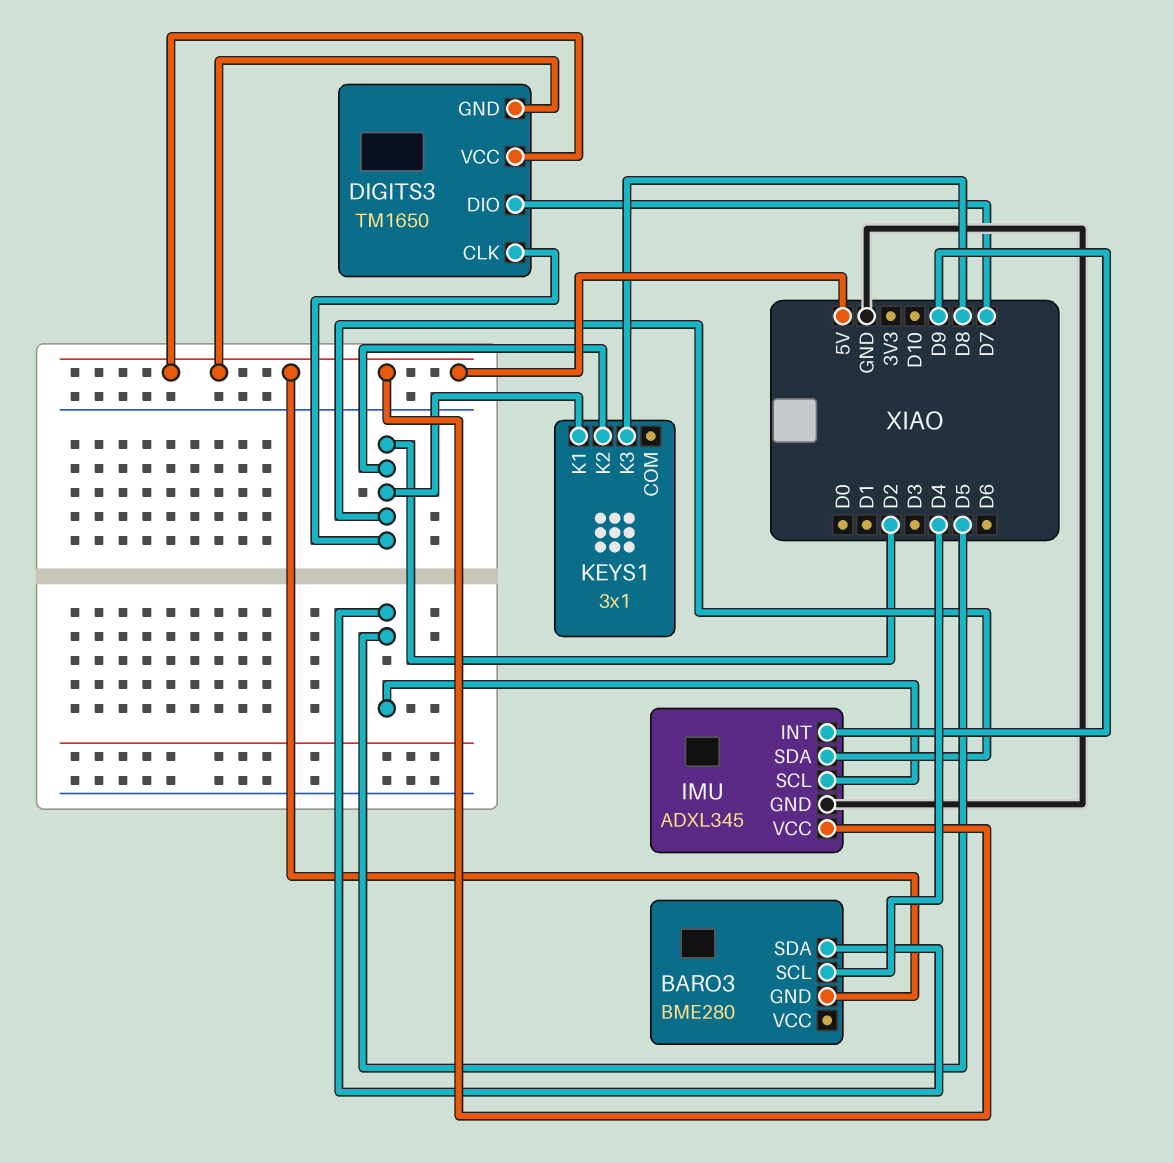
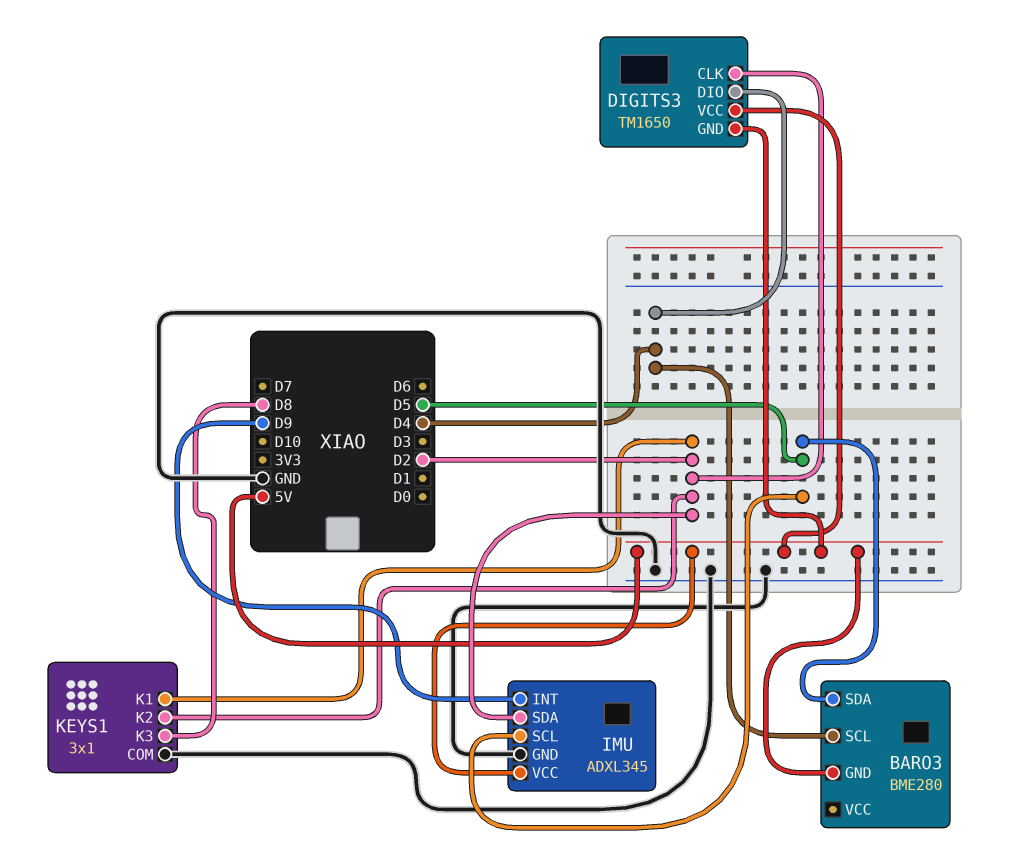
DIGITS3 pin DIO: D7 -> D4
KEYS1 pin COM: none -> GND

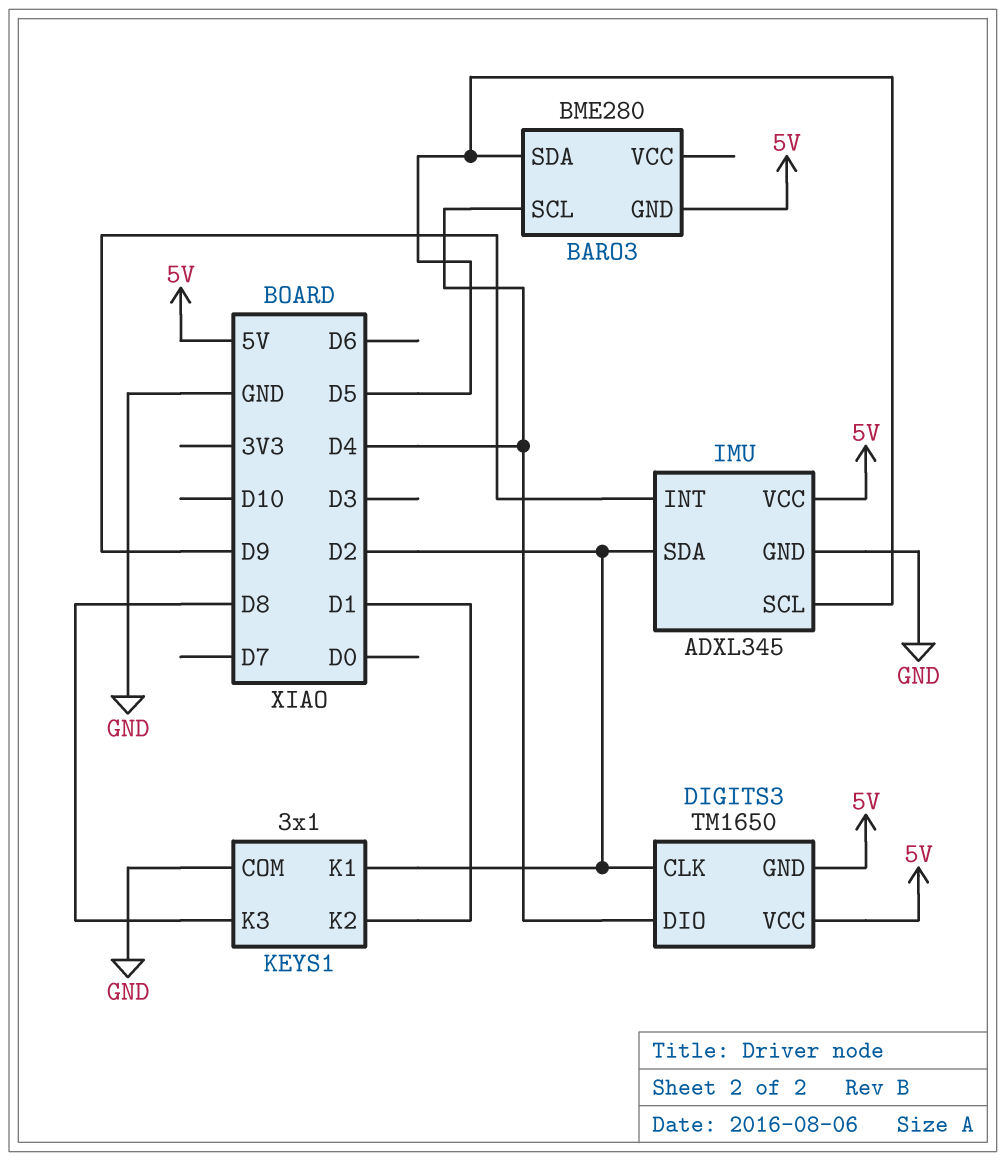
KEYS1 pin K2: D2 -> D1

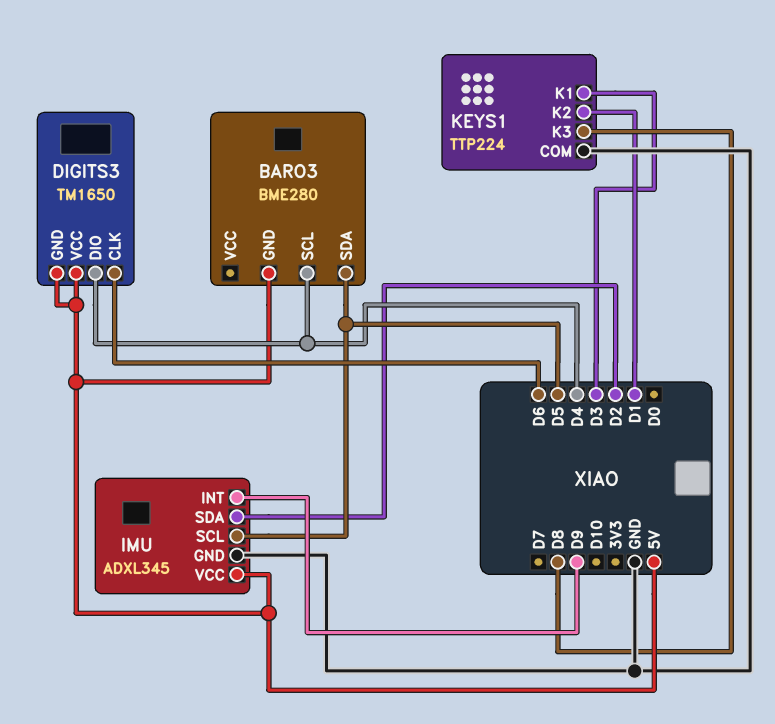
DIGITS3 pin CLK: D2 -> D6
KEYS1: 3x1 -> TTP224
KEYS1 pin K1: D2 -> D3

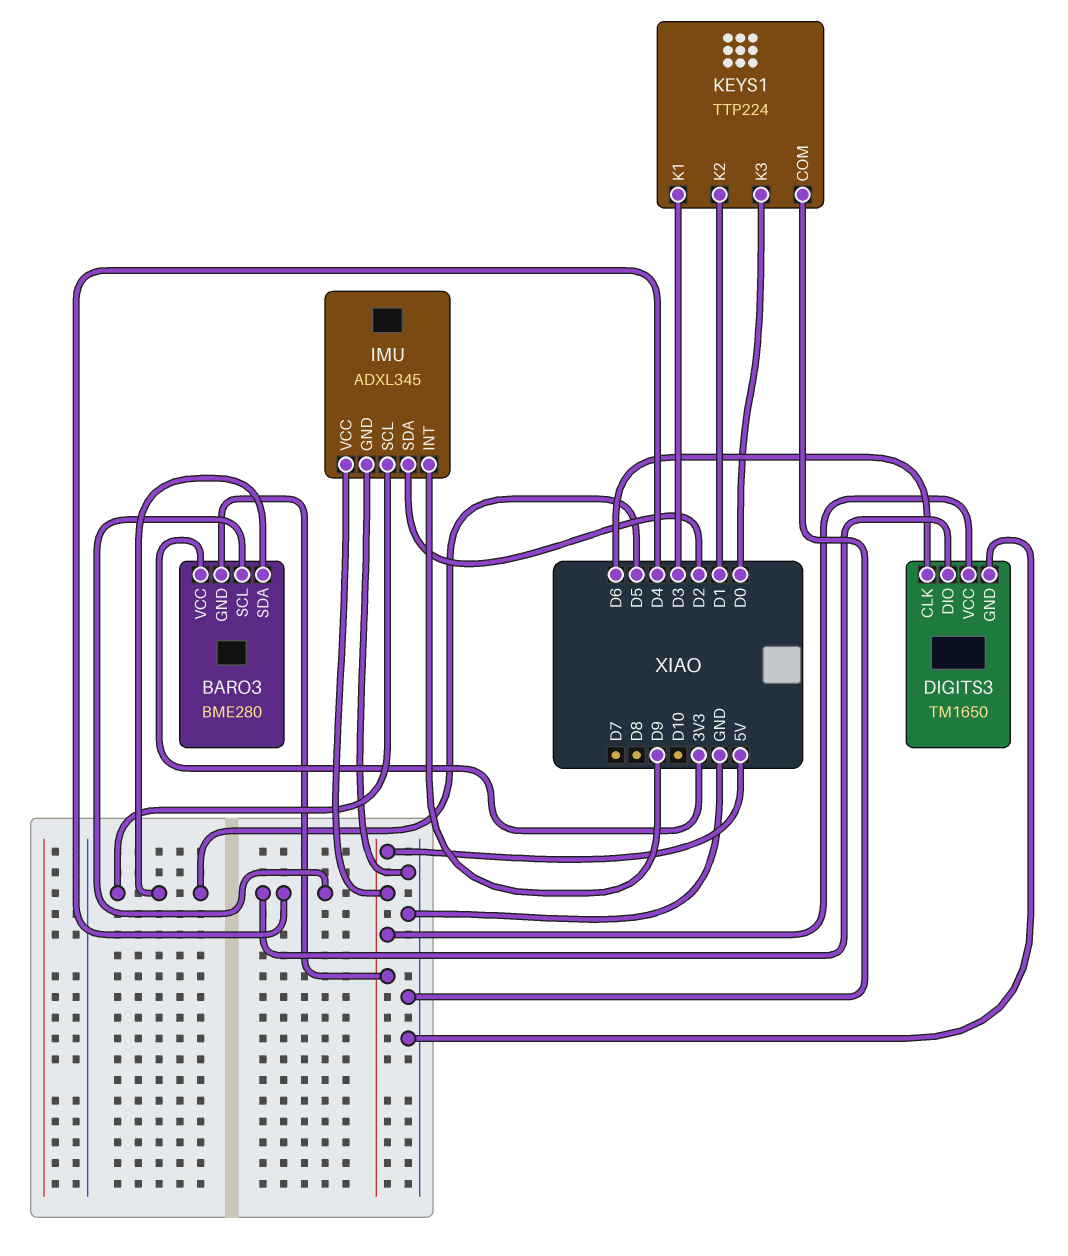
BARO3 pin VCC: none -> 3V3
DIGITS3 pin GND: 5V -> GND
KEYS1 pin K3: D8 -> D0

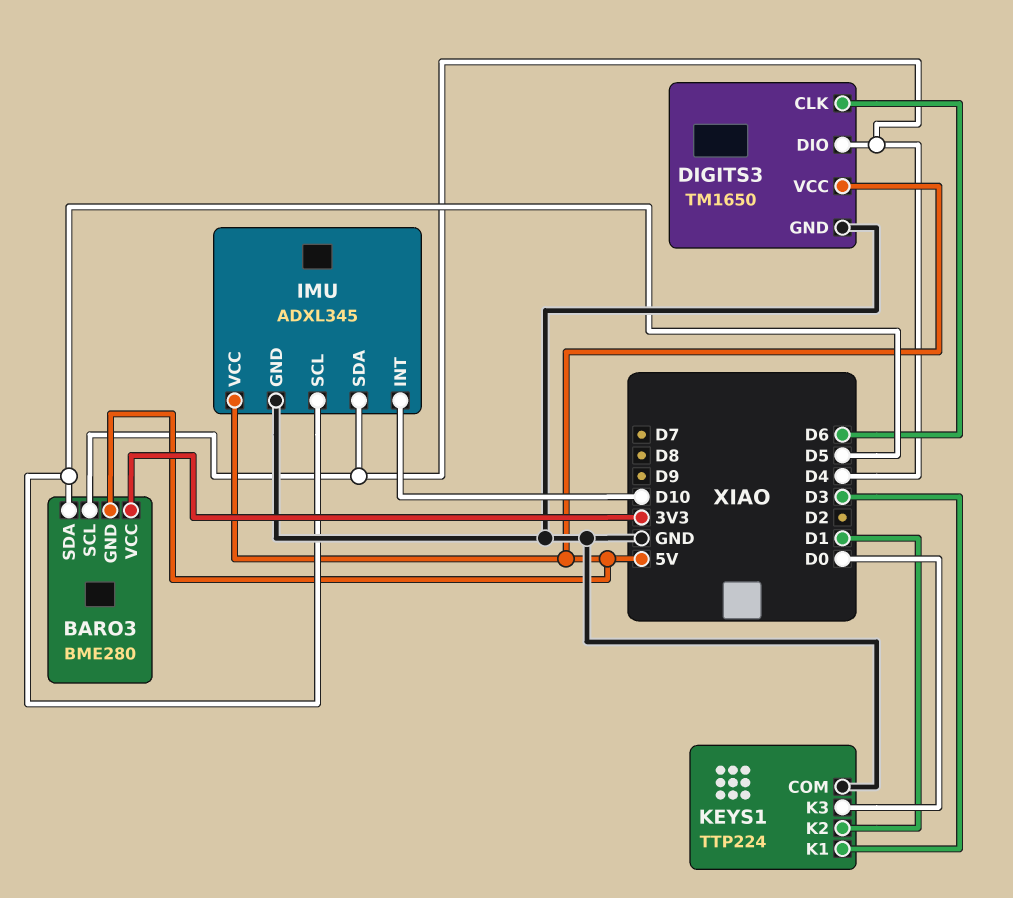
IMU pin INT: D9 -> D10
IMU pin SDA: D2 -> D4

